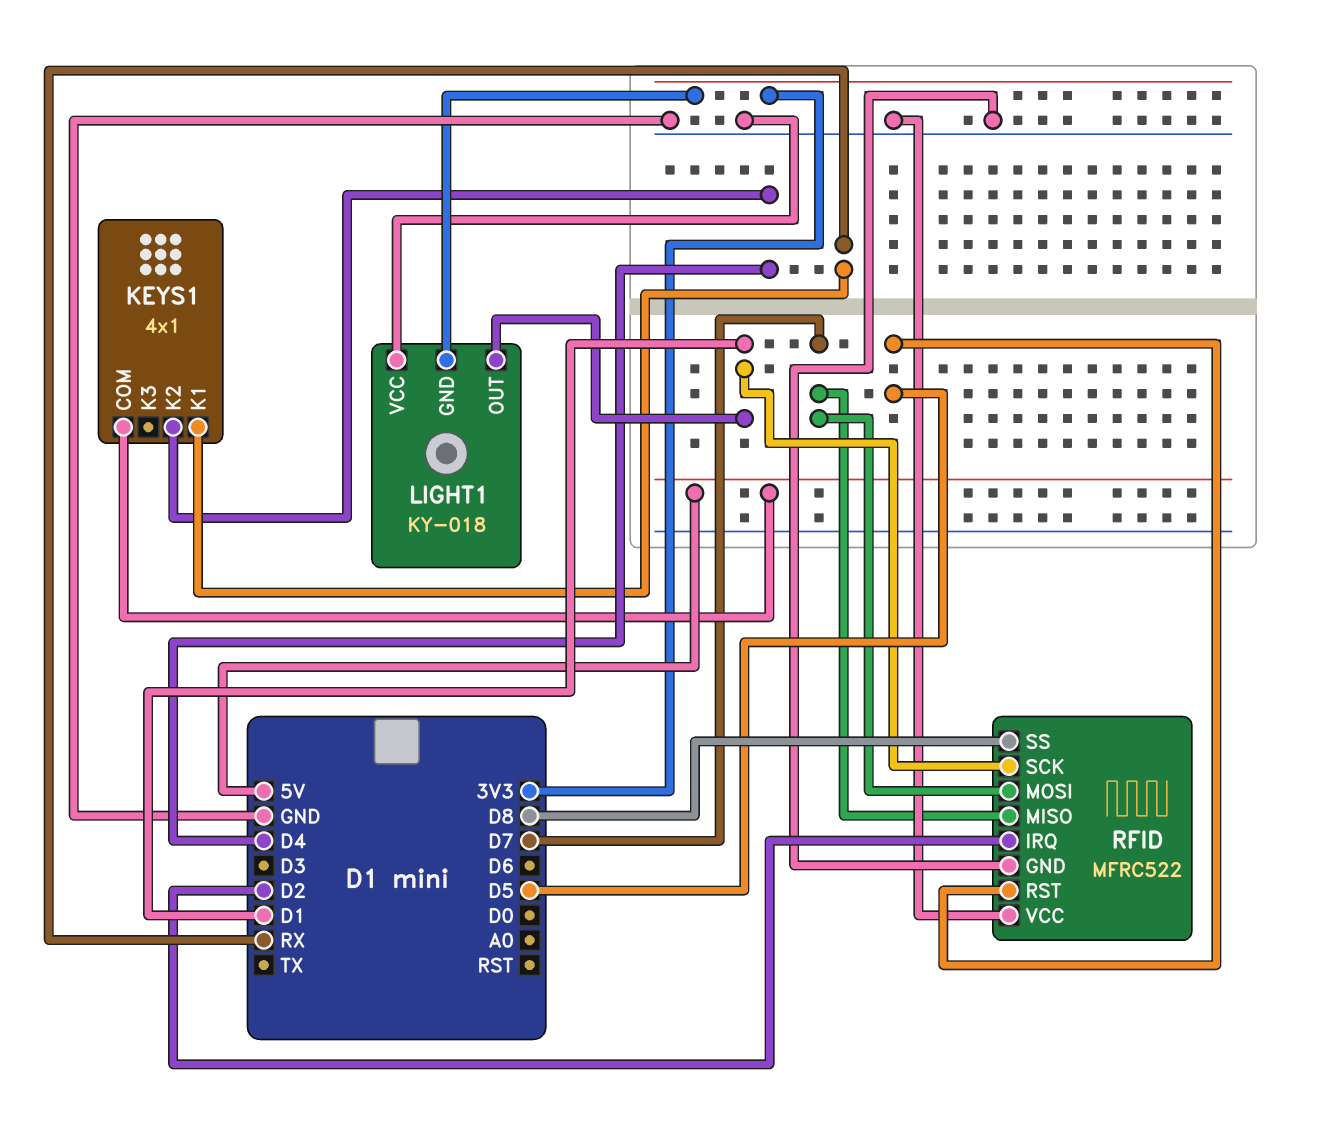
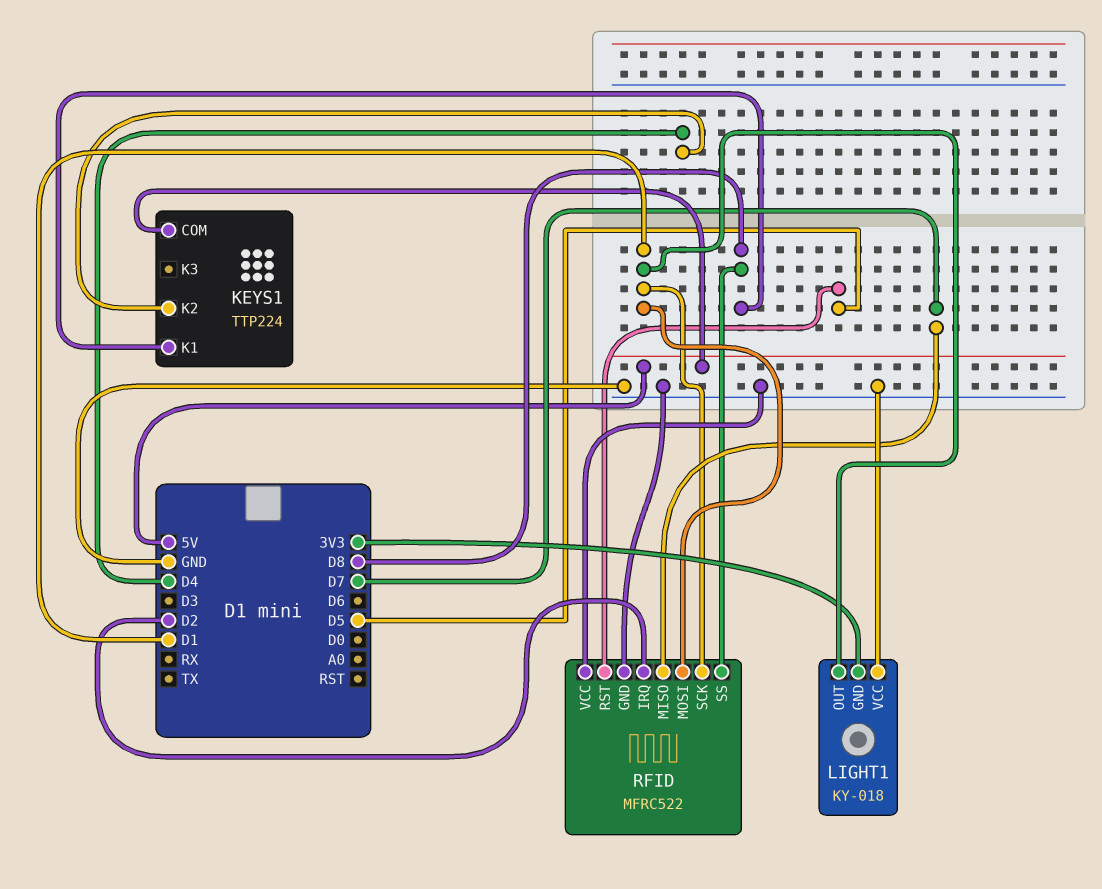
KEYS1: 4x1 -> TTP224
KEYS1 pin K1: RX -> D8
RFID pin MOSI: D7 -> D1

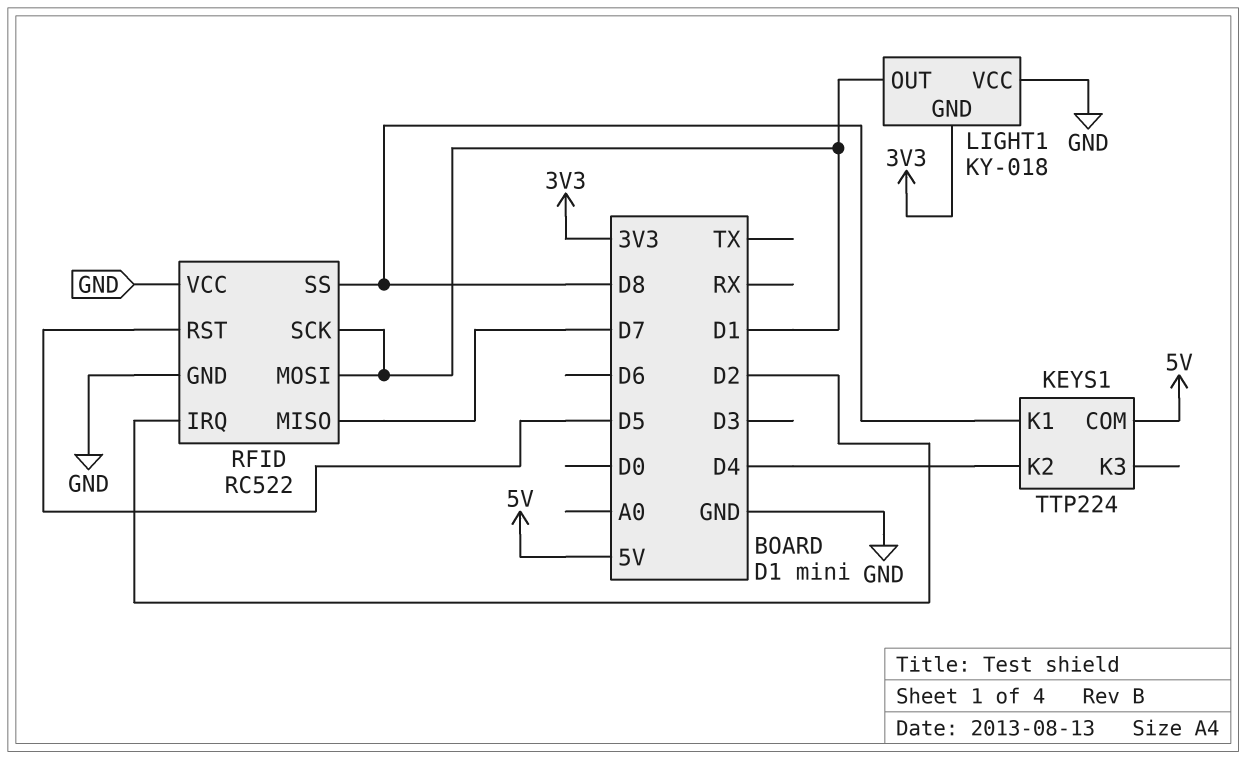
RFID: MFRC522 -> RC522

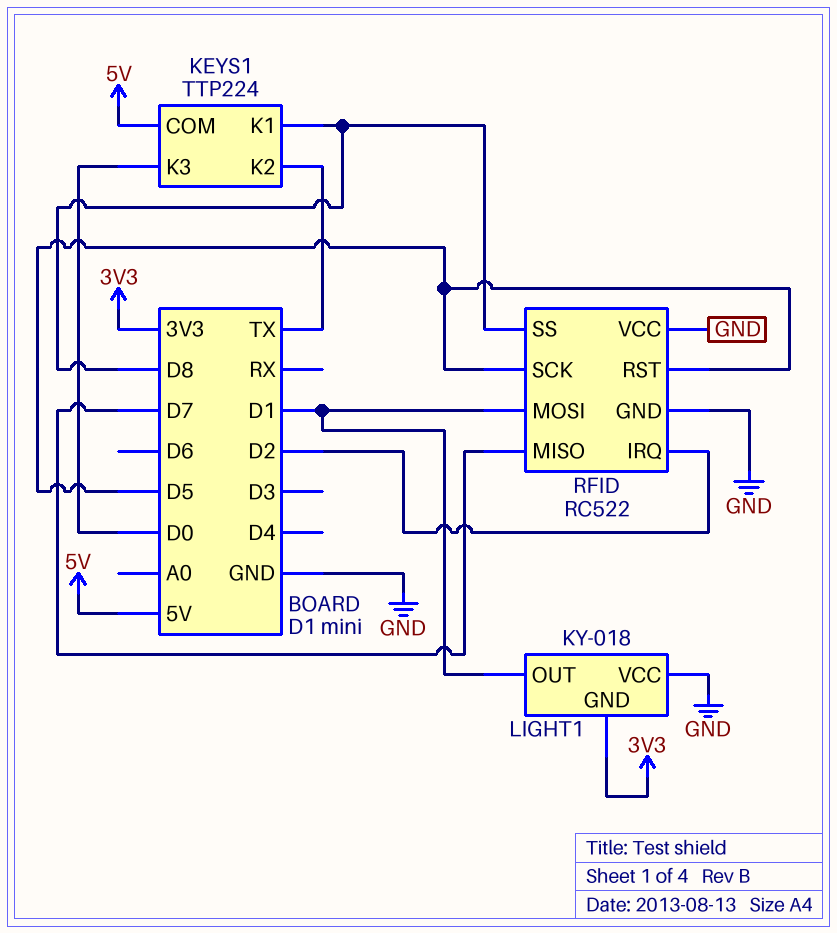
KEYS1 pin K2: D4 -> TX
KEYS1 pin K3: none -> D0
RFID pin SCK: D1 -> D5

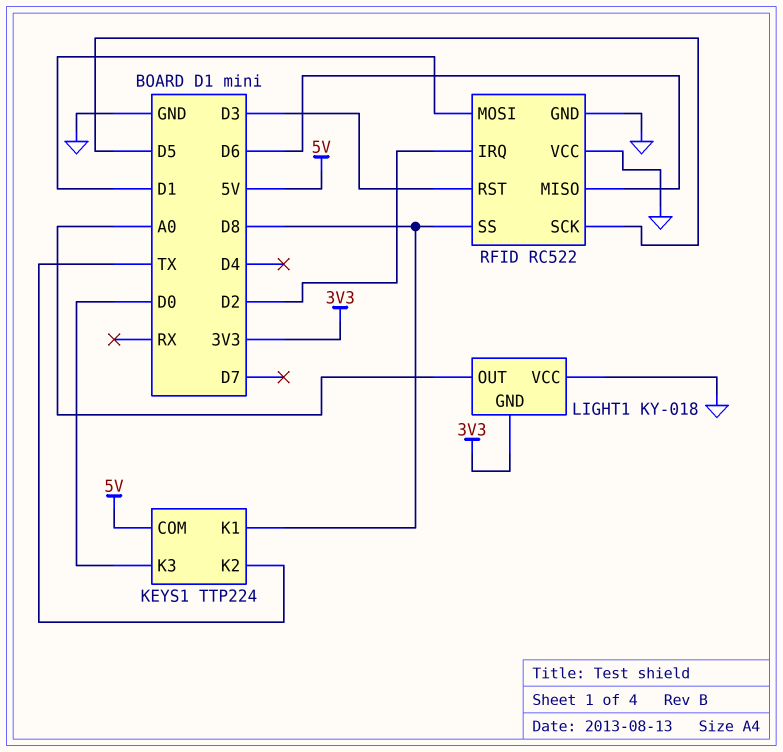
LIGHT1 pin OUT: D1 -> A0
RFID pin MISO: D7 -> D6
RFID pin RST: D5 -> D3

